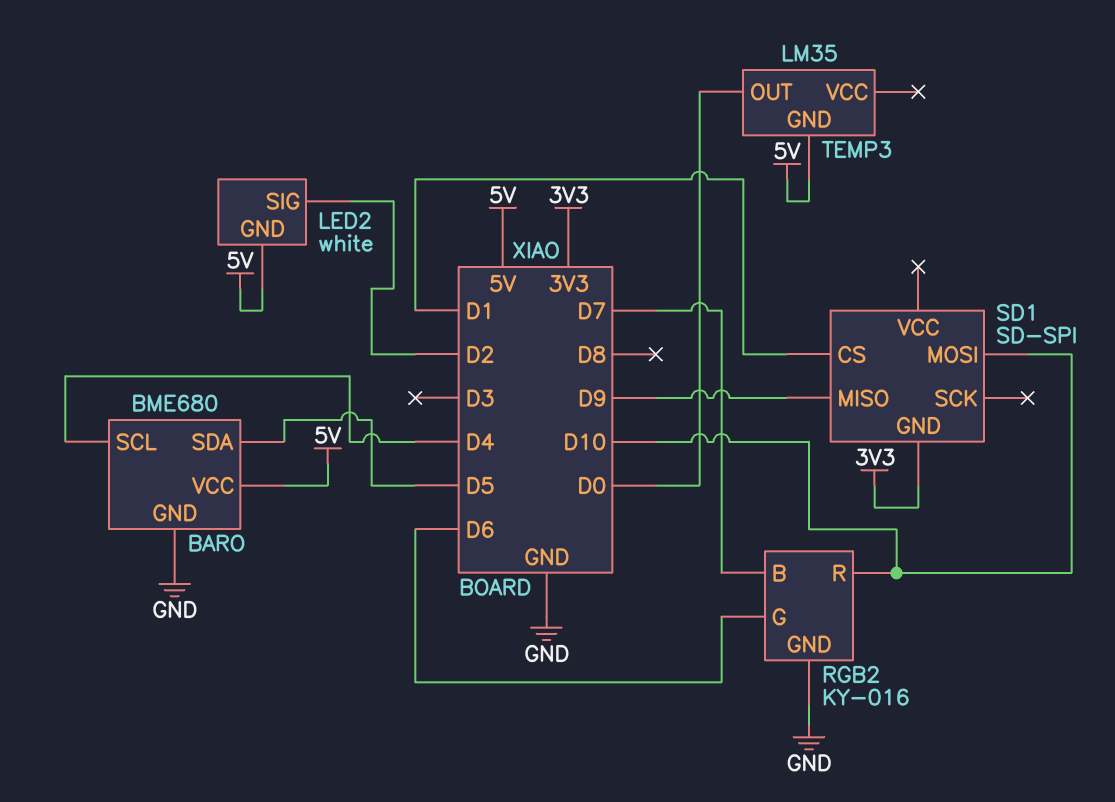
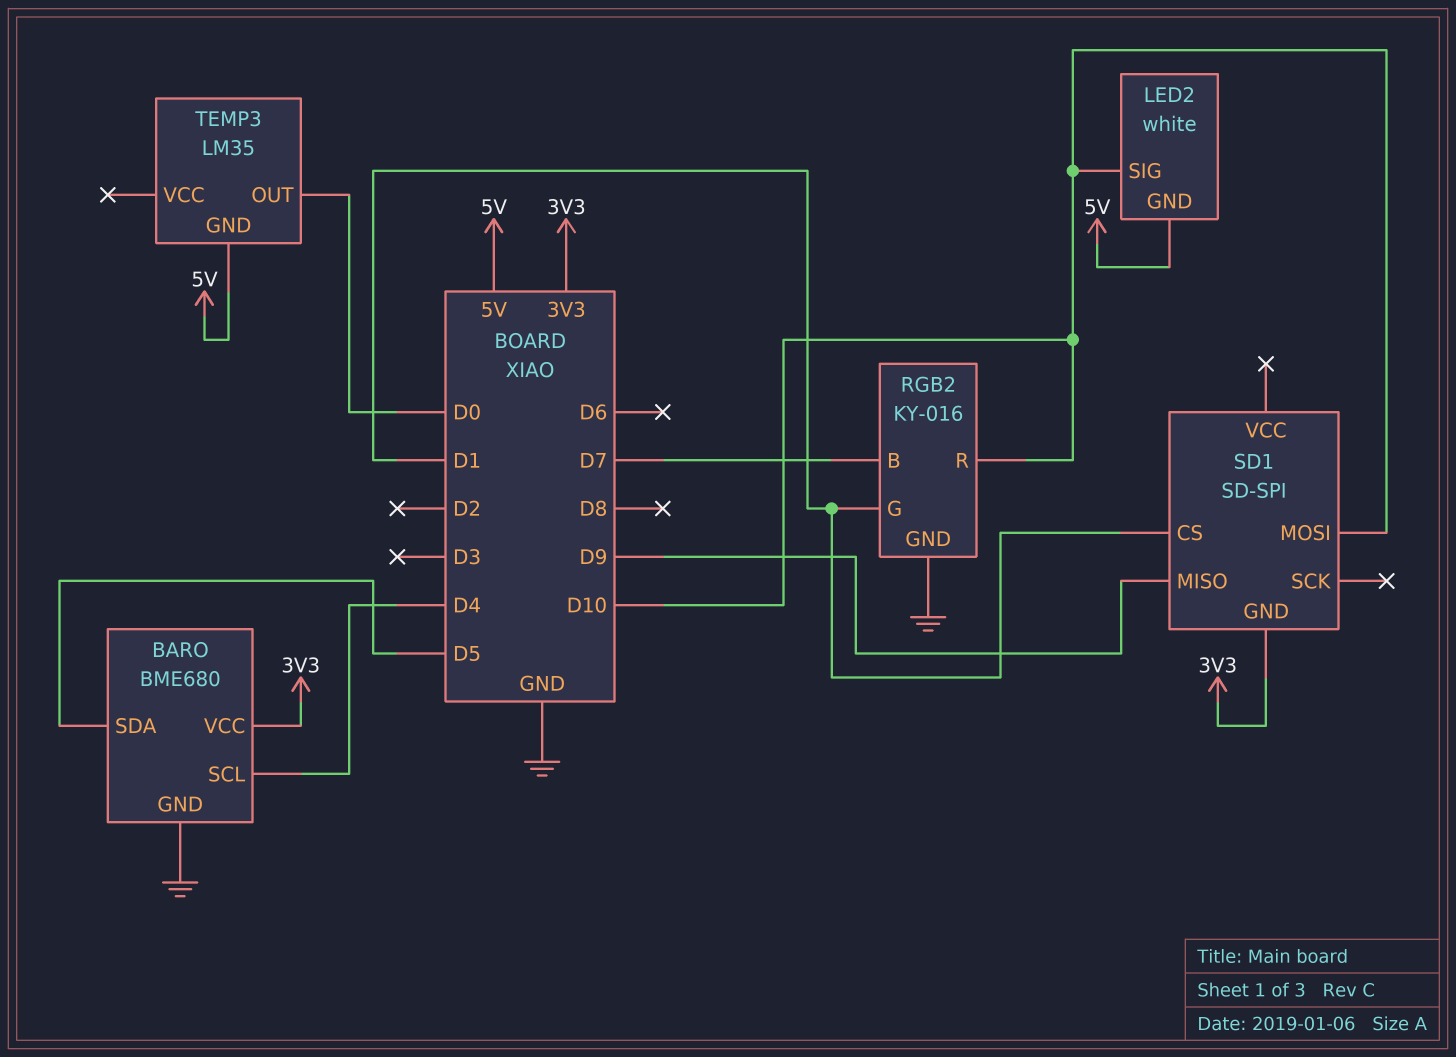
BARO pin VCC: 5V -> 3V3
LED2 pin SIG: D2 -> D10
RGB2 pin G: D6 -> D1

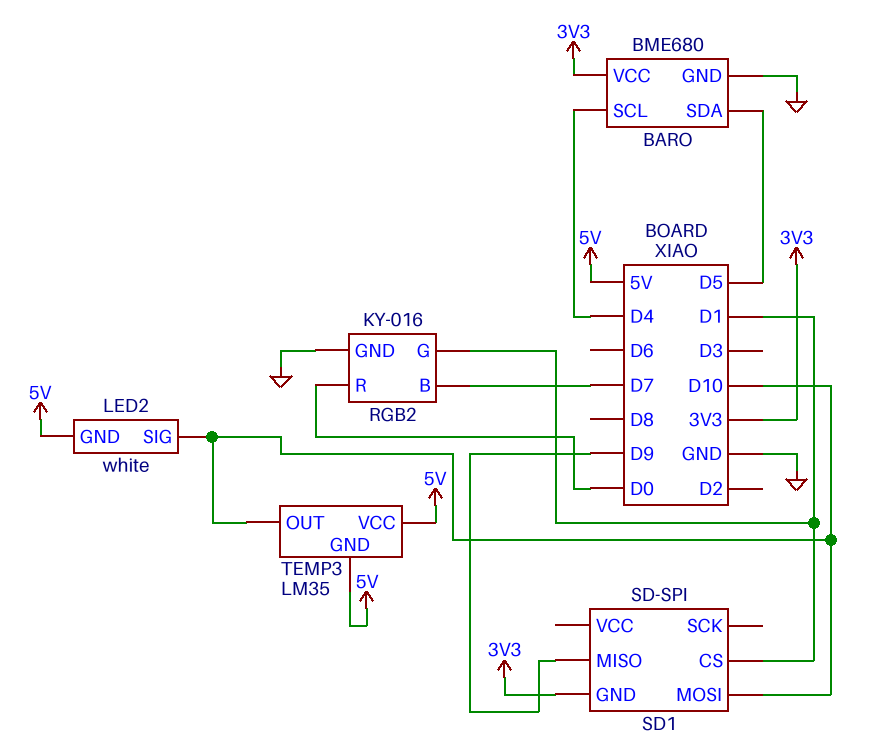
RGB2 pin R: D10 -> D0
TEMP3 pin OUT: D0 -> D10
TEMP3 pin VCC: none -> 5V

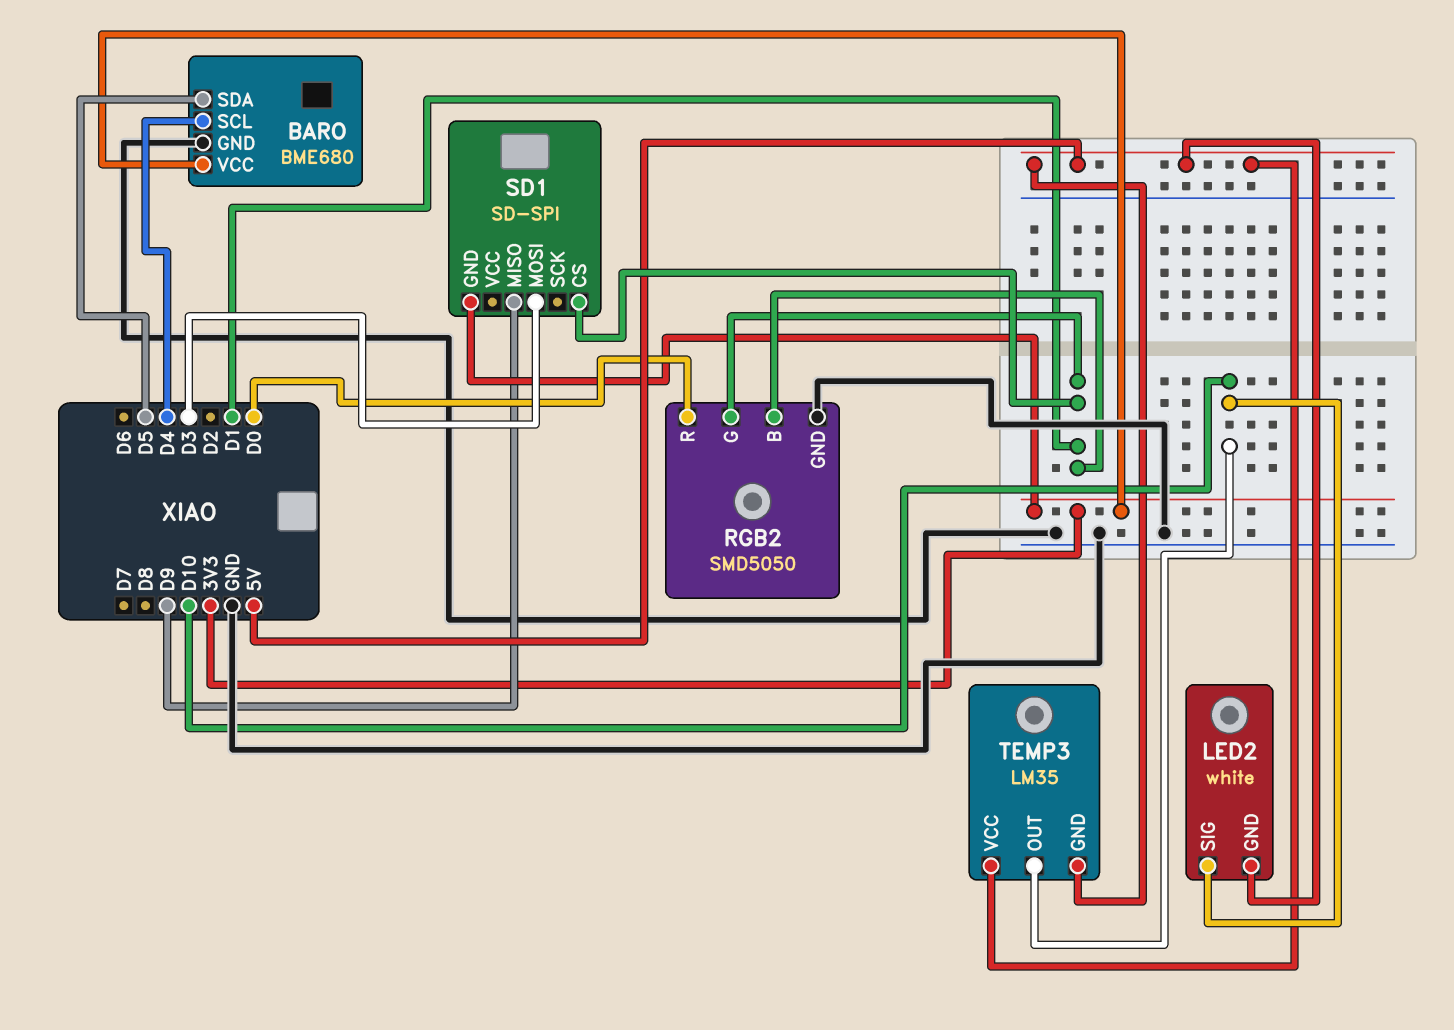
RGB2: KY-016 -> SMD5050
RGB2 pin B: D7 -> D1
SD1 pin MOSI: D10 -> D3

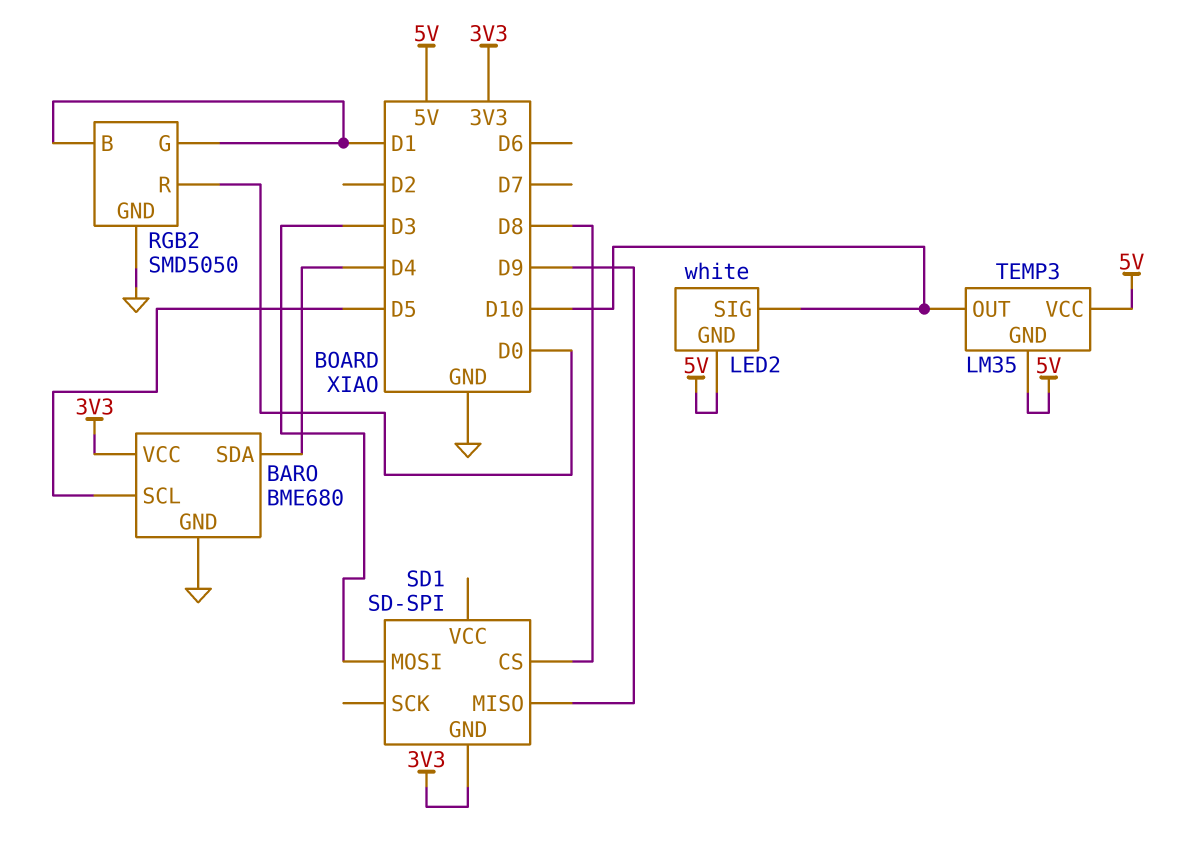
BARO pin SCL: D4 -> D5
BARO pin SDA: D5 -> D4
SD1 pin CS: D1 -> D8

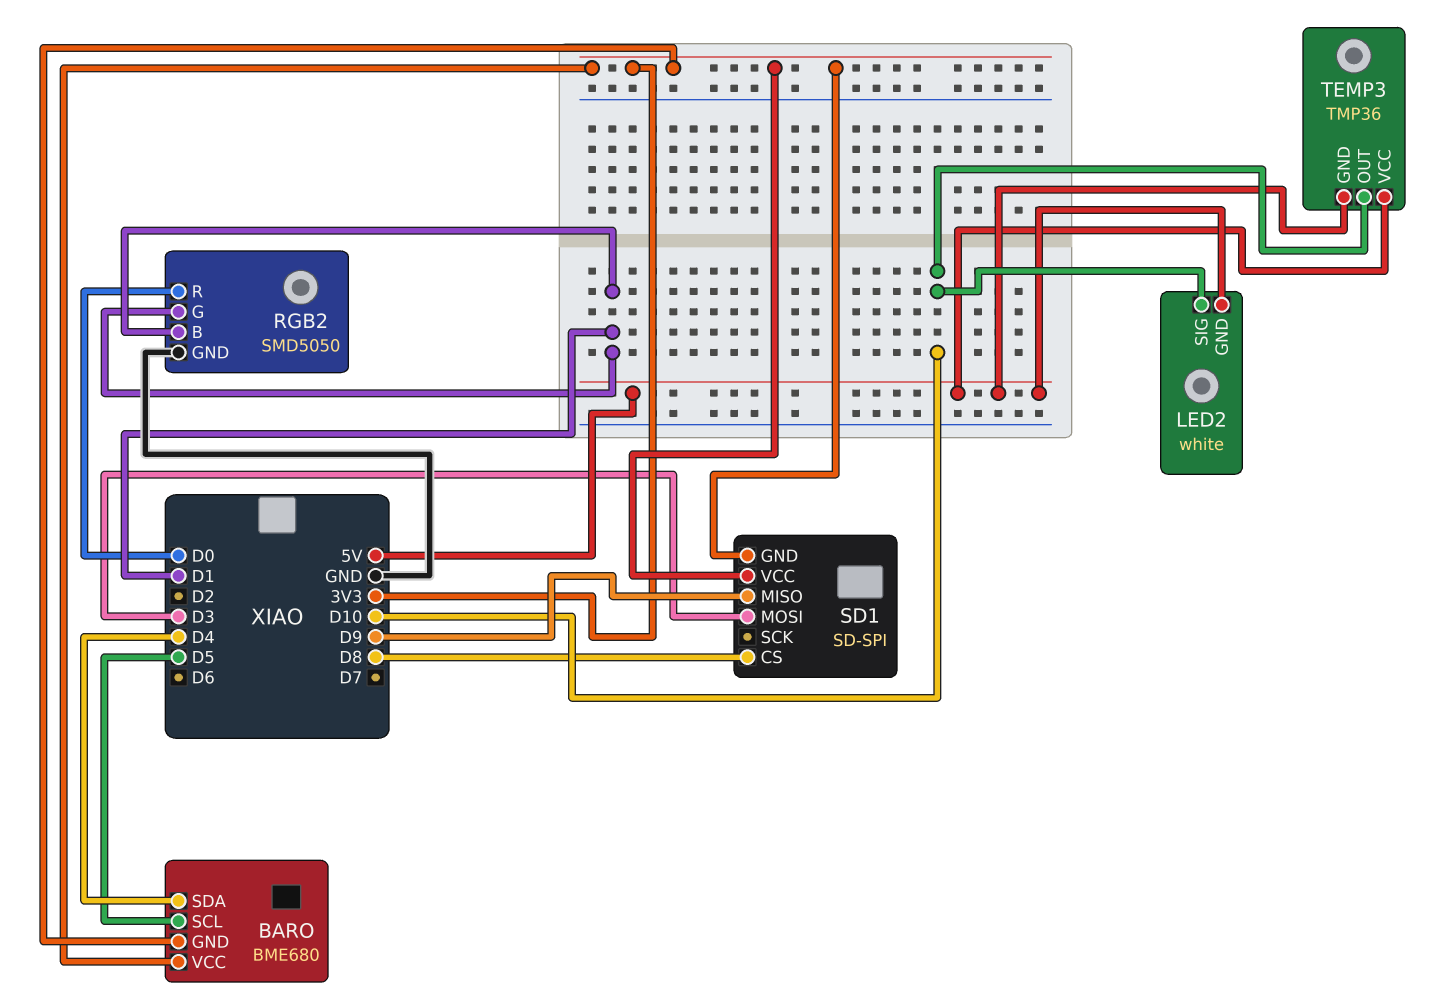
BARO pin GND: GND -> 3V3
SD1 pin VCC: none -> 3V3
TEMP3: LM35 -> TMP36

